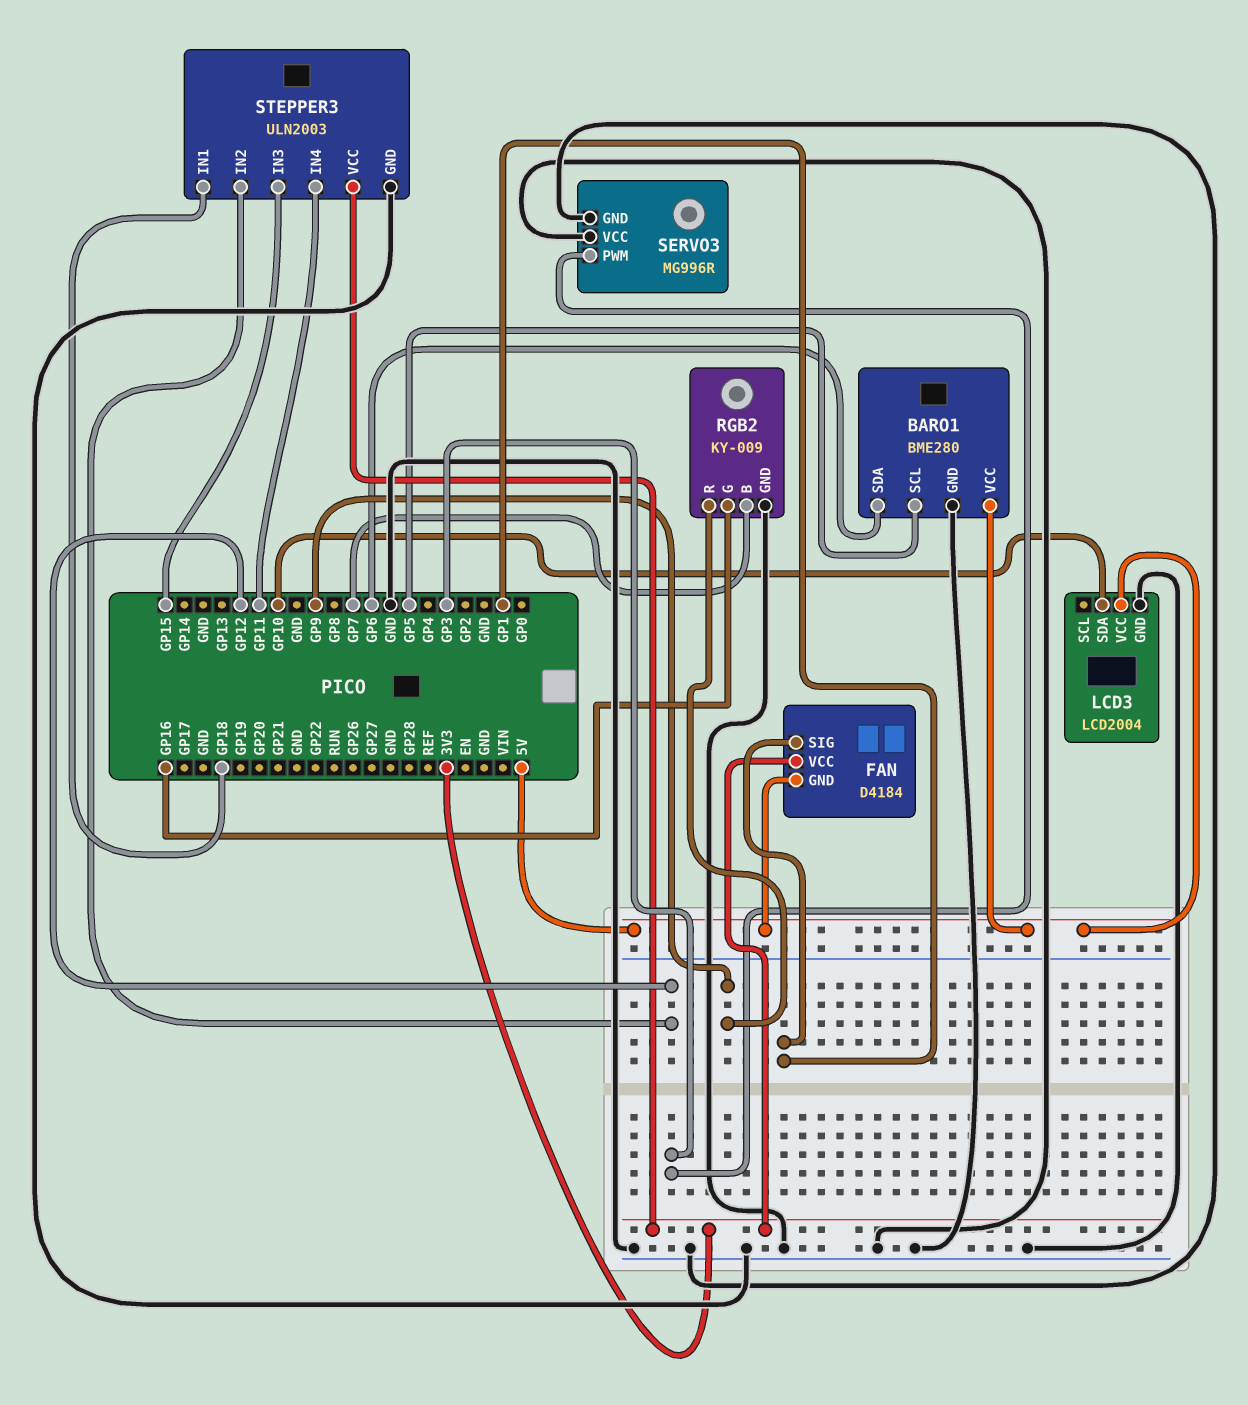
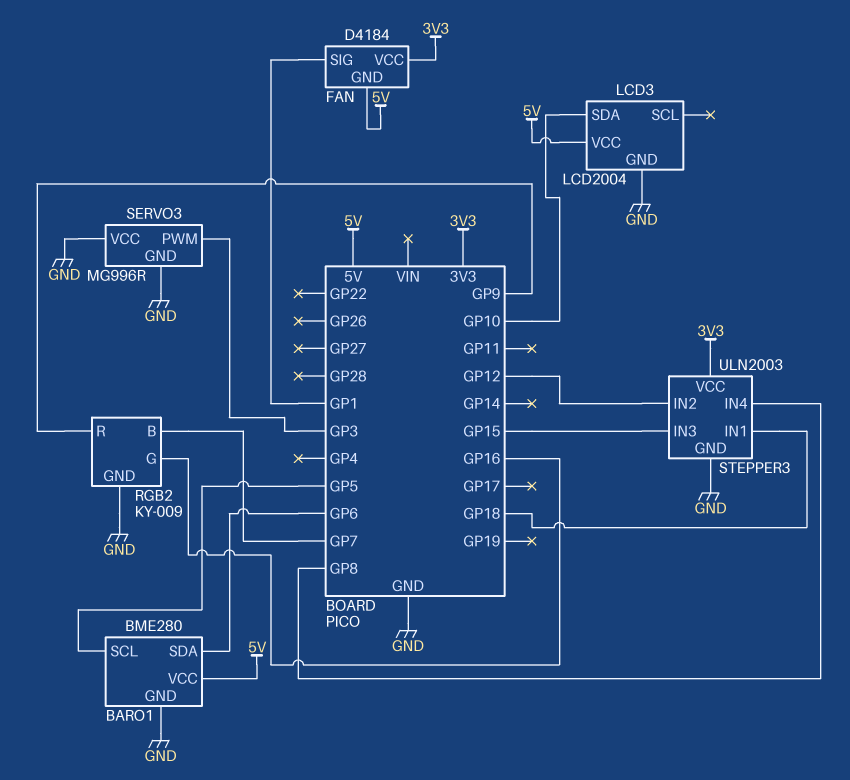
STEPPER3 pin IN4: GP11 -> GP8

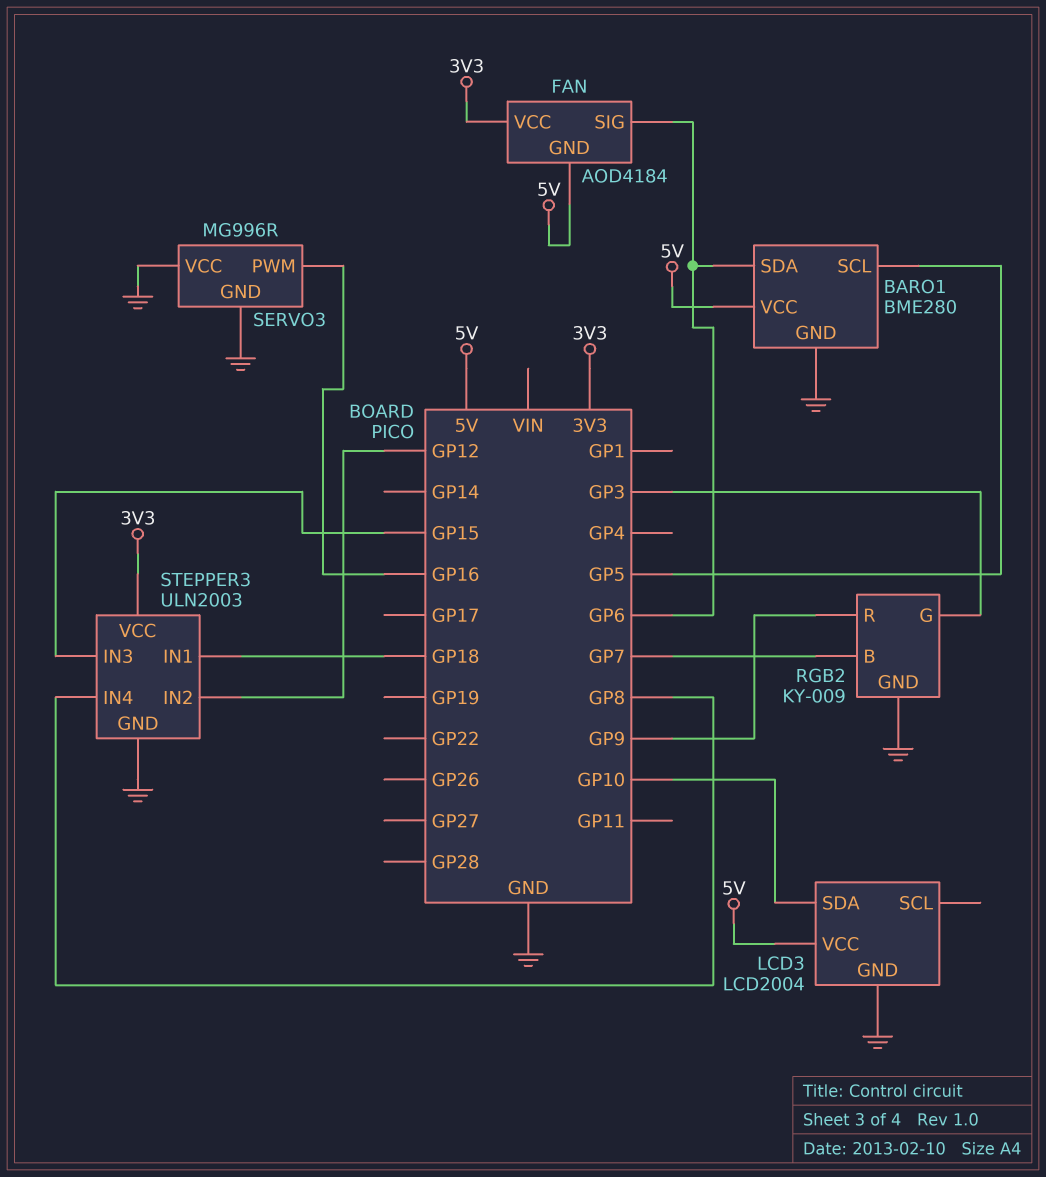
FAN: D4184 -> AOD4184
FAN pin SIG: GP1 -> GP6
RGB2 pin G: GP16 -> GP3
SERVO3 pin PWM: GP3 -> GP16

